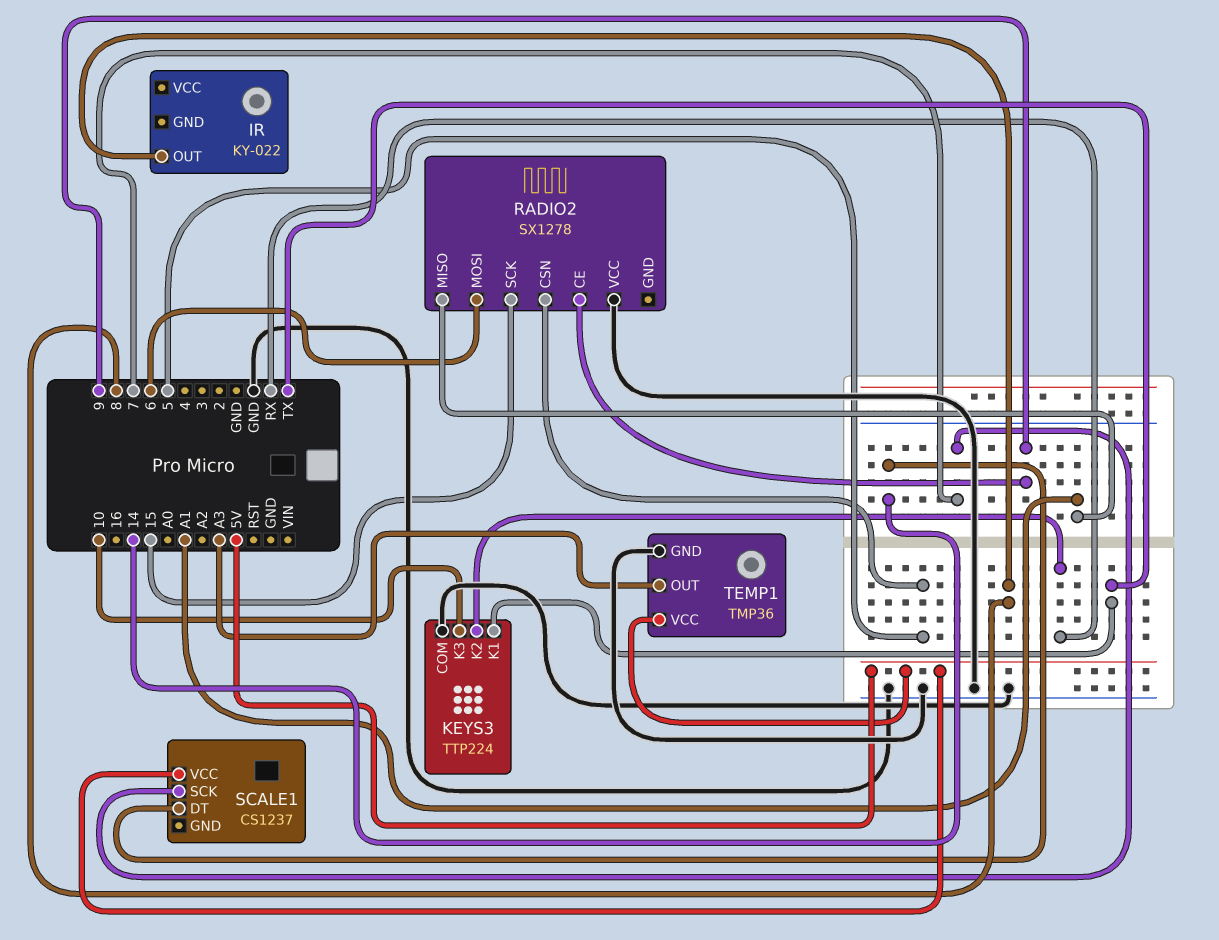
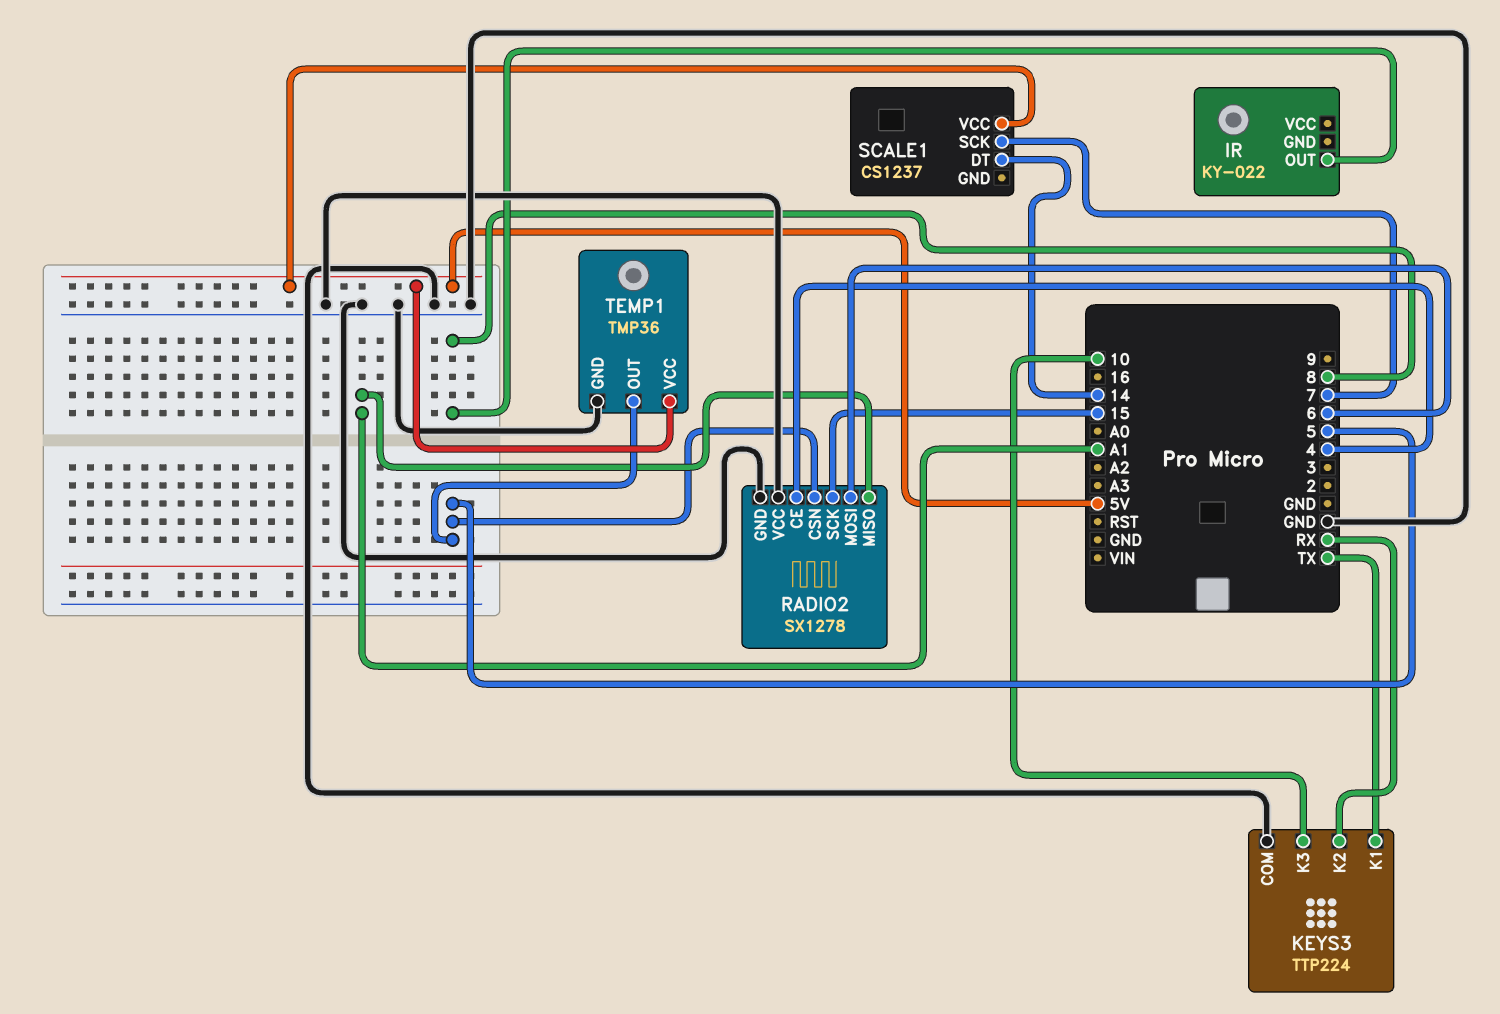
RADIO2 pin CE: 9 -> 4
RADIO2 pin GND: none -> GND
TEMP1 pin OUT: A3 -> 5

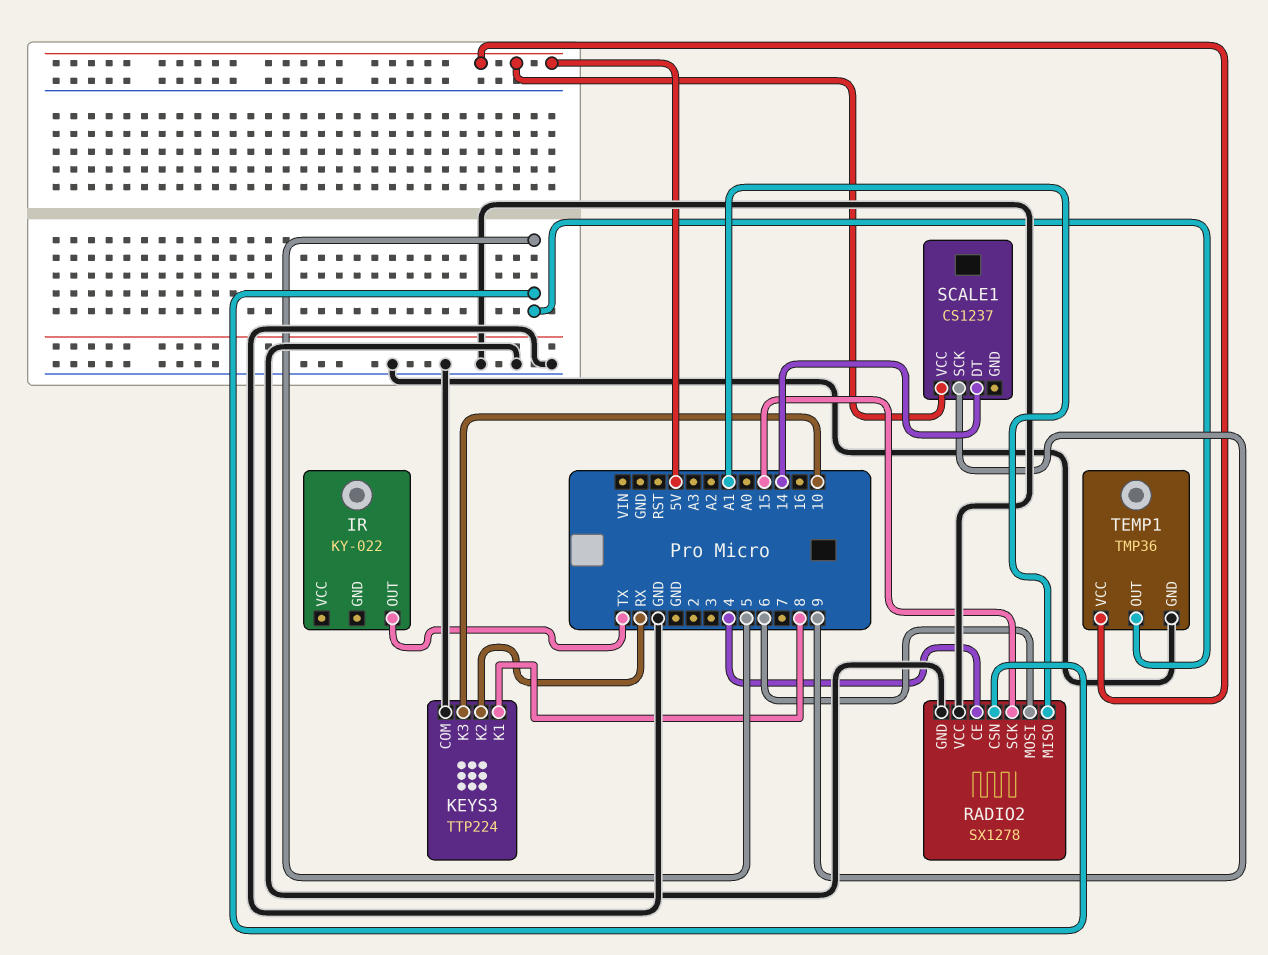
IR pin OUT: 8 -> TX
KEYS3 pin K1: TX -> 8
SCALE1 pin SCK: 7 -> 9

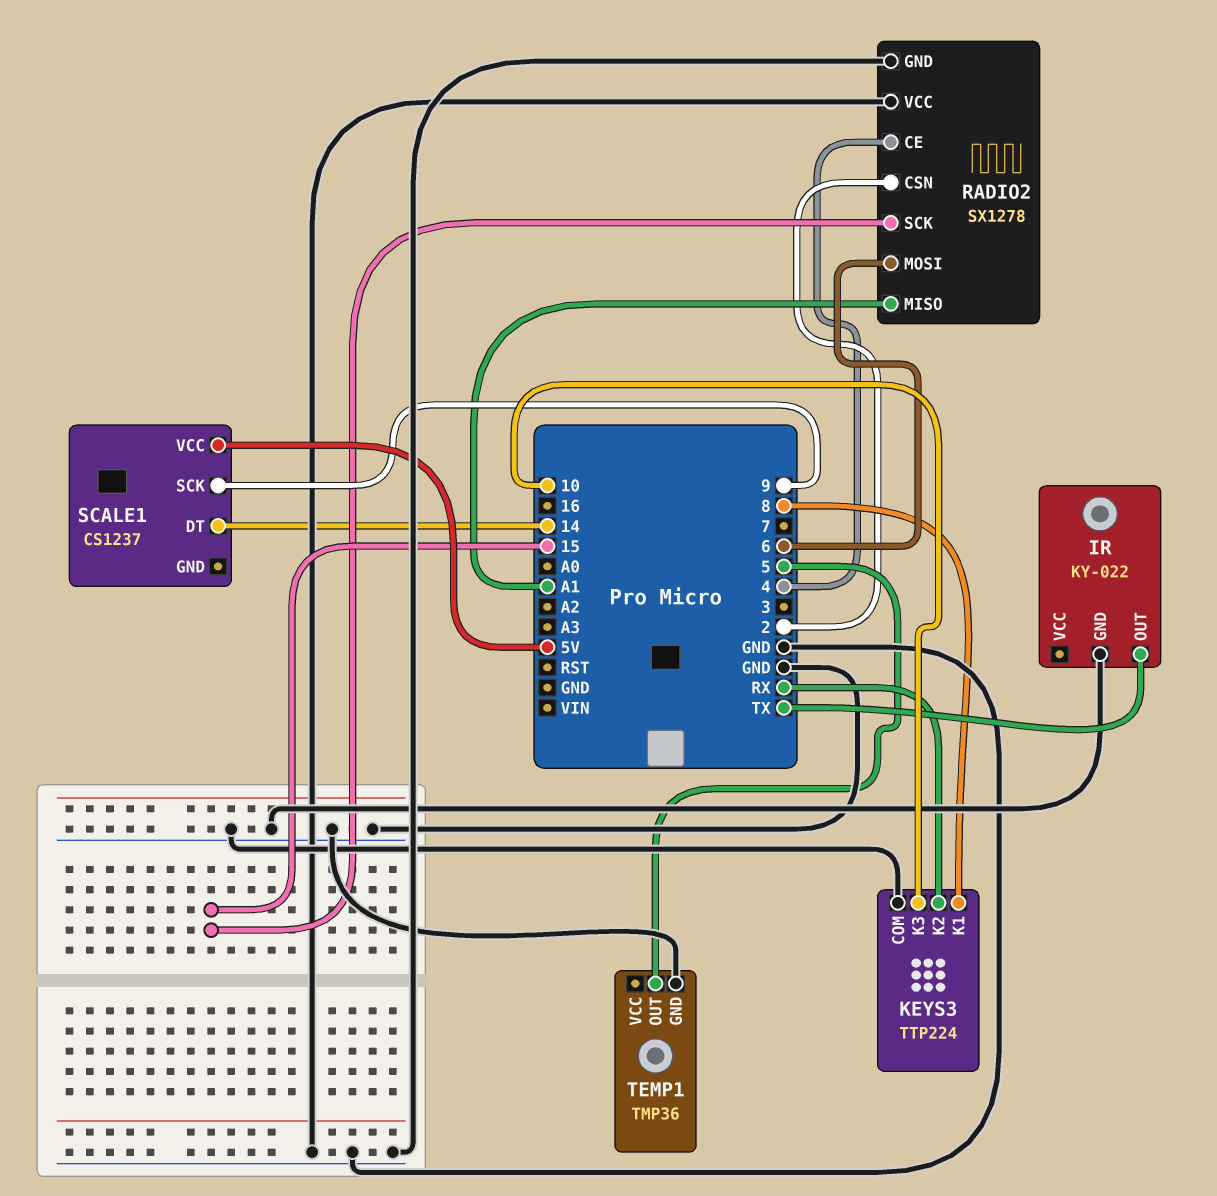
IR pin GND: none -> GND
RADIO2 pin CSN: 5 -> 2
TEMP1 pin VCC: 5V -> none

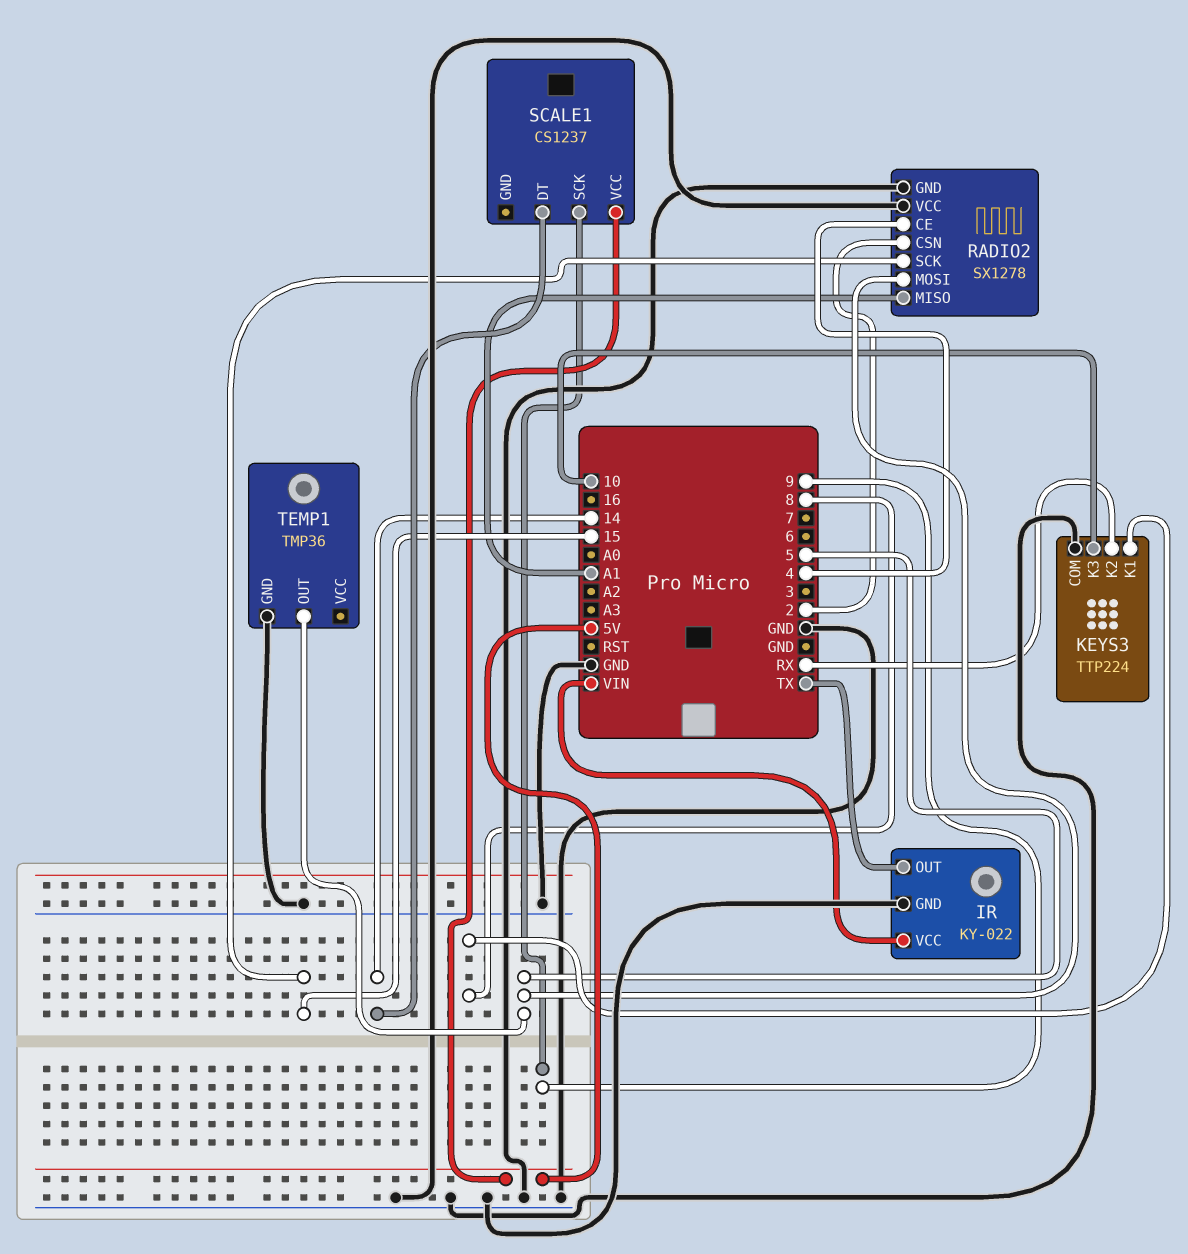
IR pin VCC: none -> VIN
RADIO2 pin MOSI: 6 -> 5

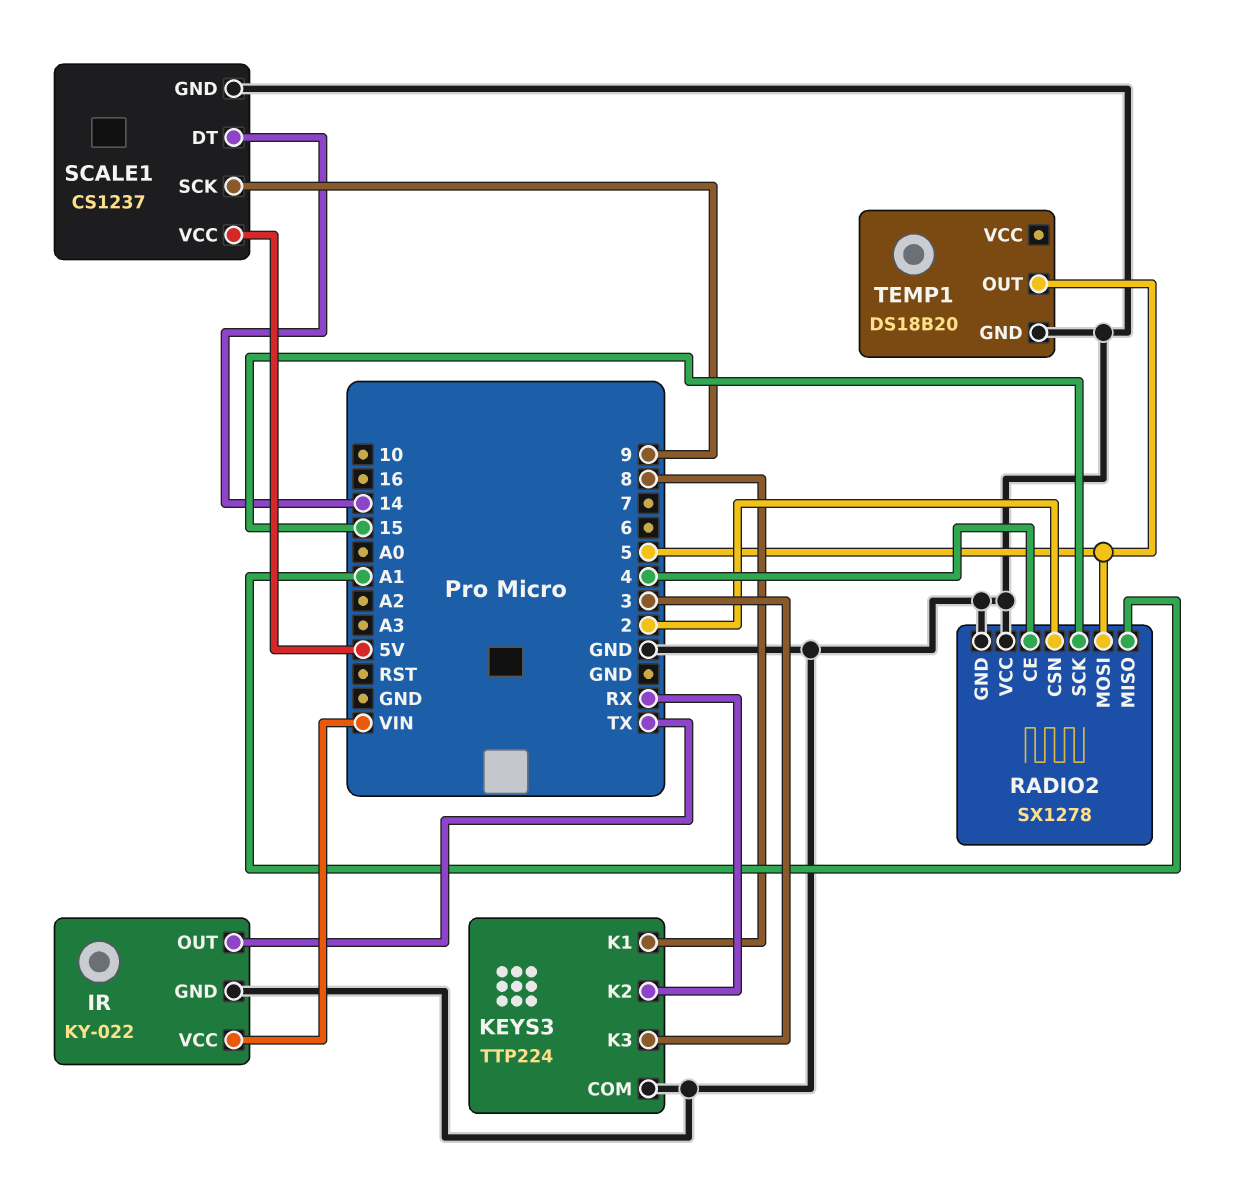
KEYS3 pin K3: 10 -> 3
SCALE1 pin GND: none -> GND
TEMP1: TMP36 -> DS18B20

